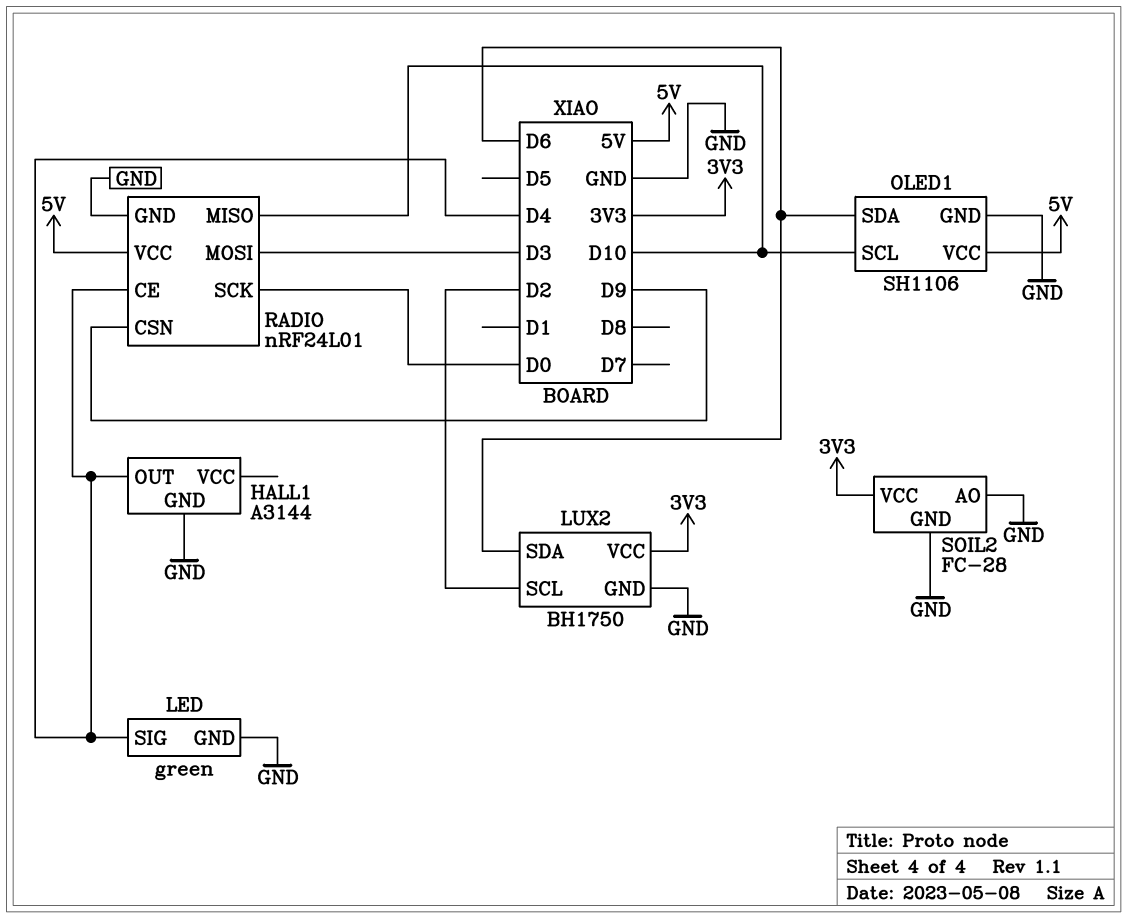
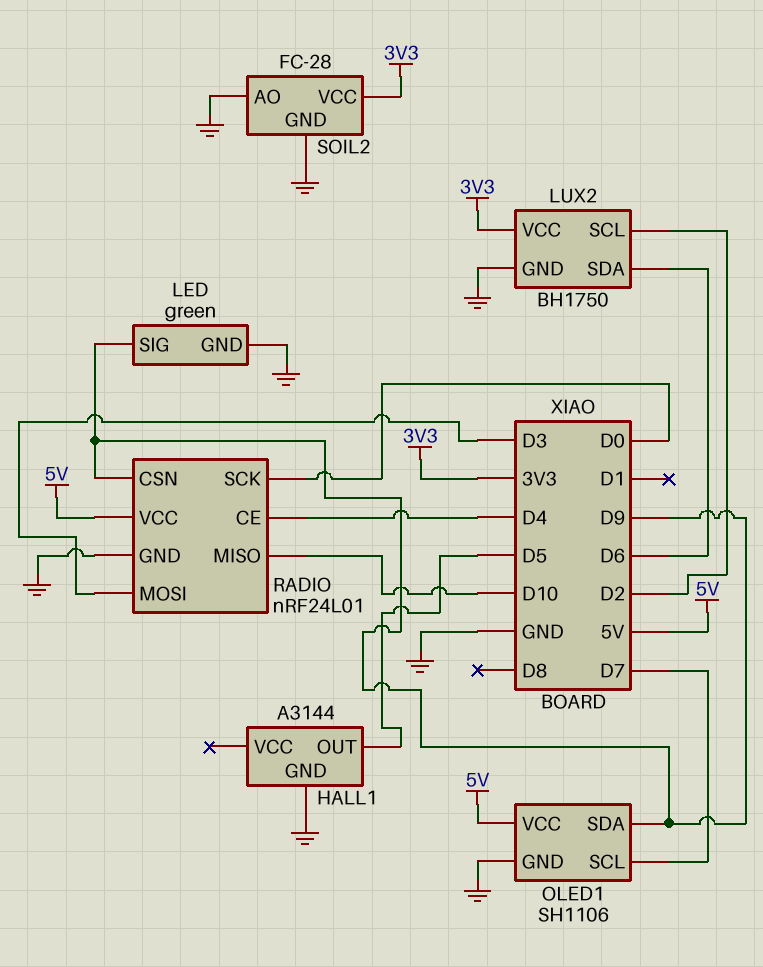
HALL1 pin OUT: D4 -> D5
LED pin SIG: D4 -> D9
OLED1 pin SCL: D10 -> D7
OLED1 pin SDA: D6 -> D9

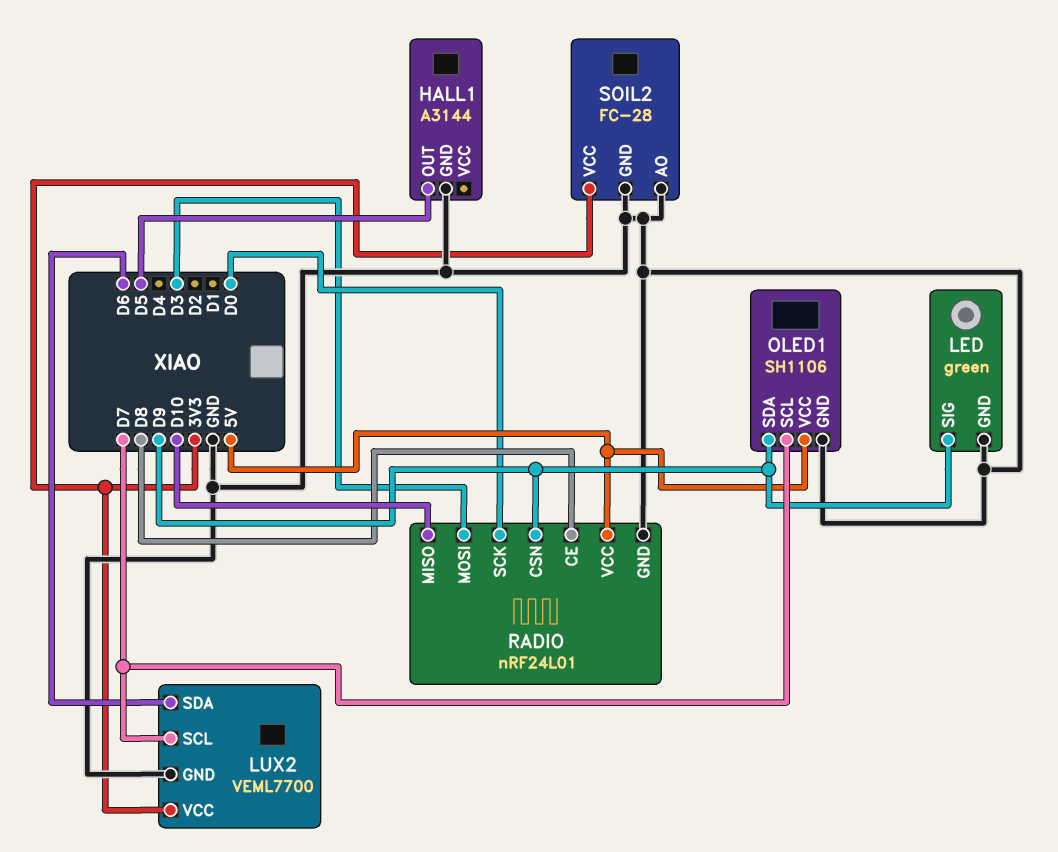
LUX2: BH1750 -> VEML7700
LUX2 pin SCL: D2 -> D7
RADIO pin CE: D4 -> D8

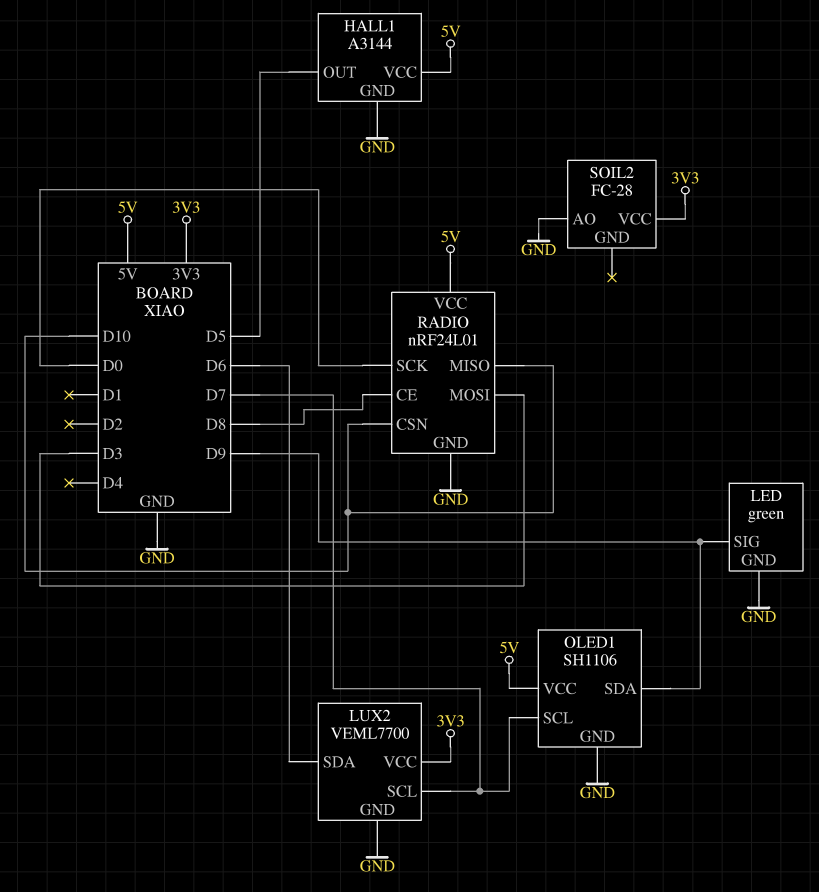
HALL1 pin VCC: none -> 5V
RADIO pin CSN: D9 -> D10
SOIL2 pin GND: GND -> none

